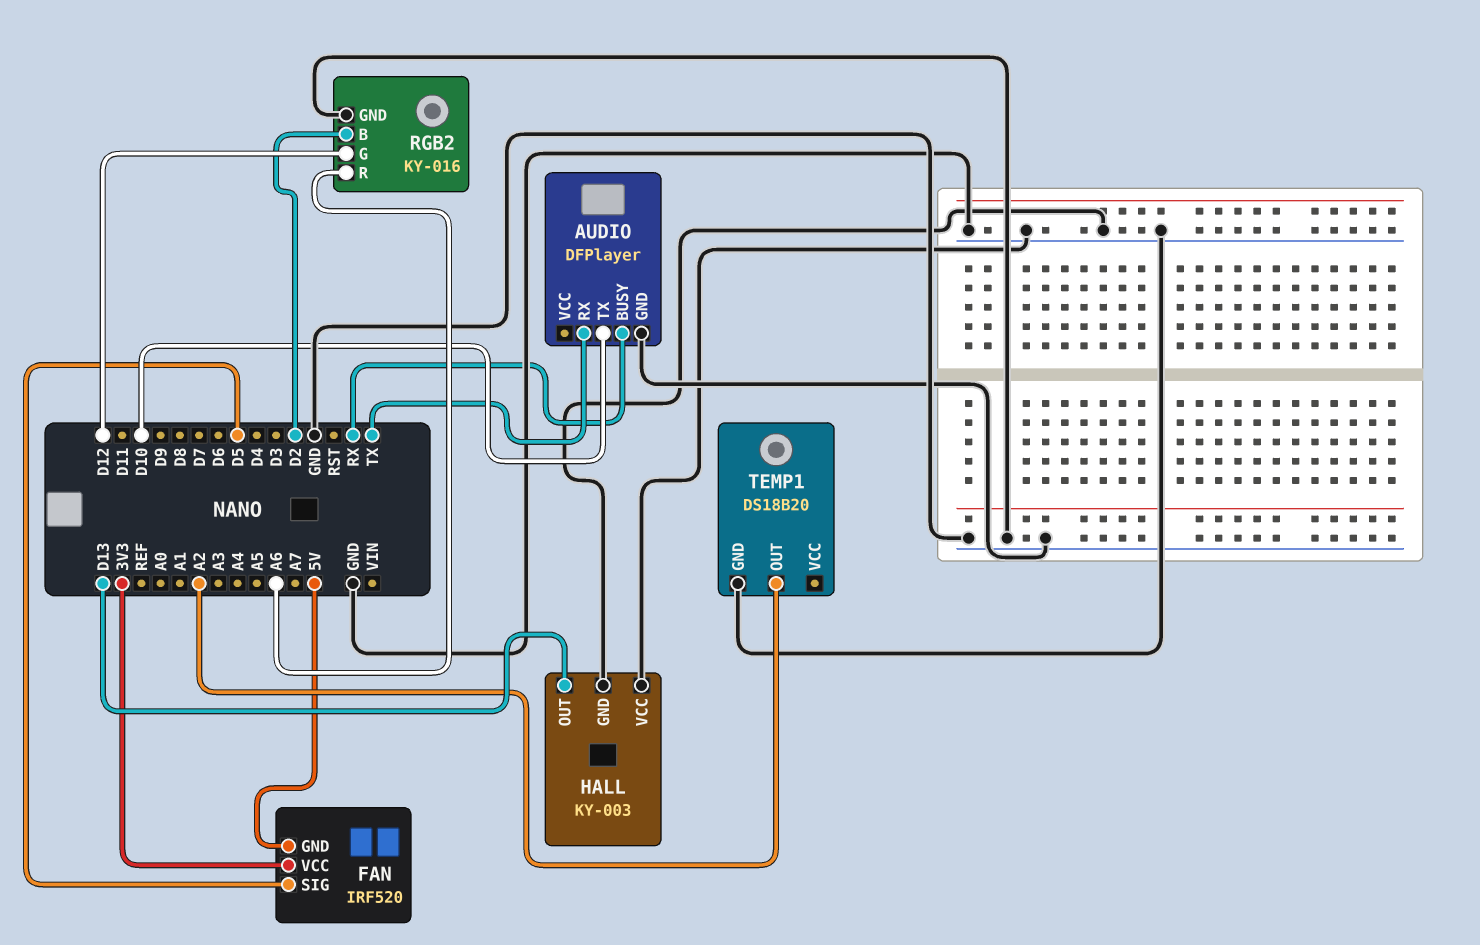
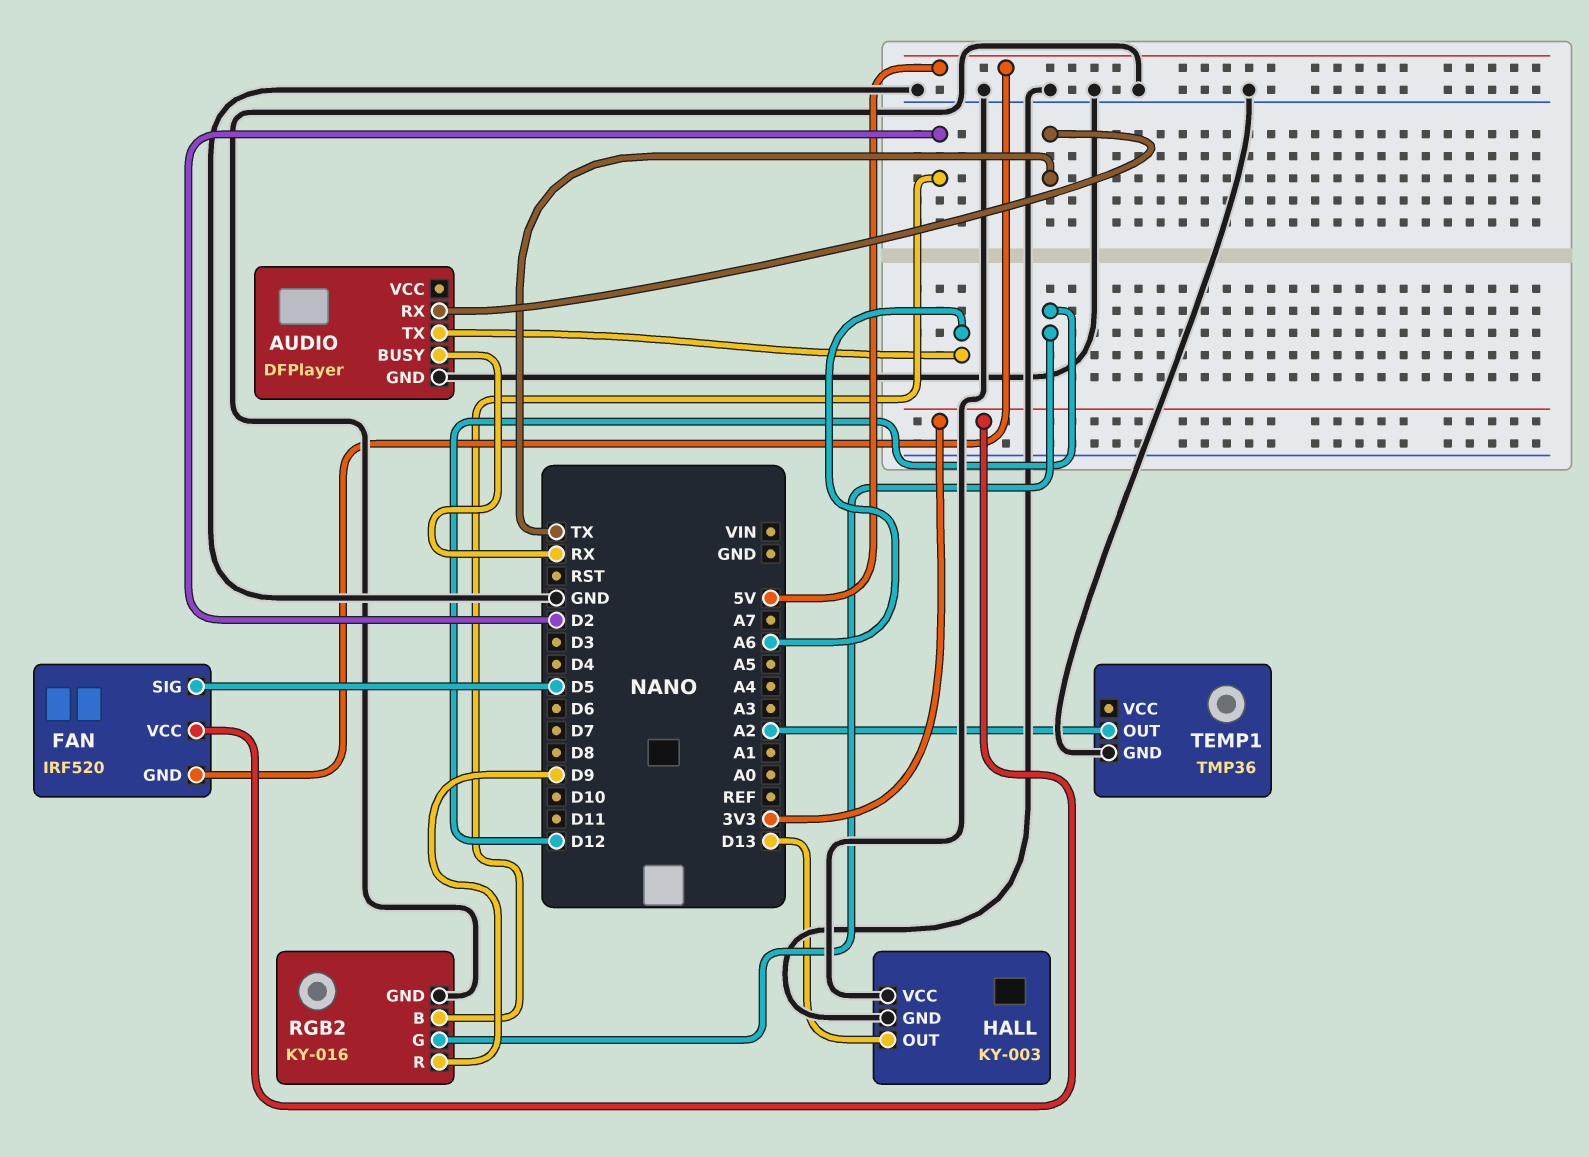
AUDIO pin TX: D10 -> A6
RGB2 pin R: A6 -> D9
TEMP1: DS18B20 -> TMP36

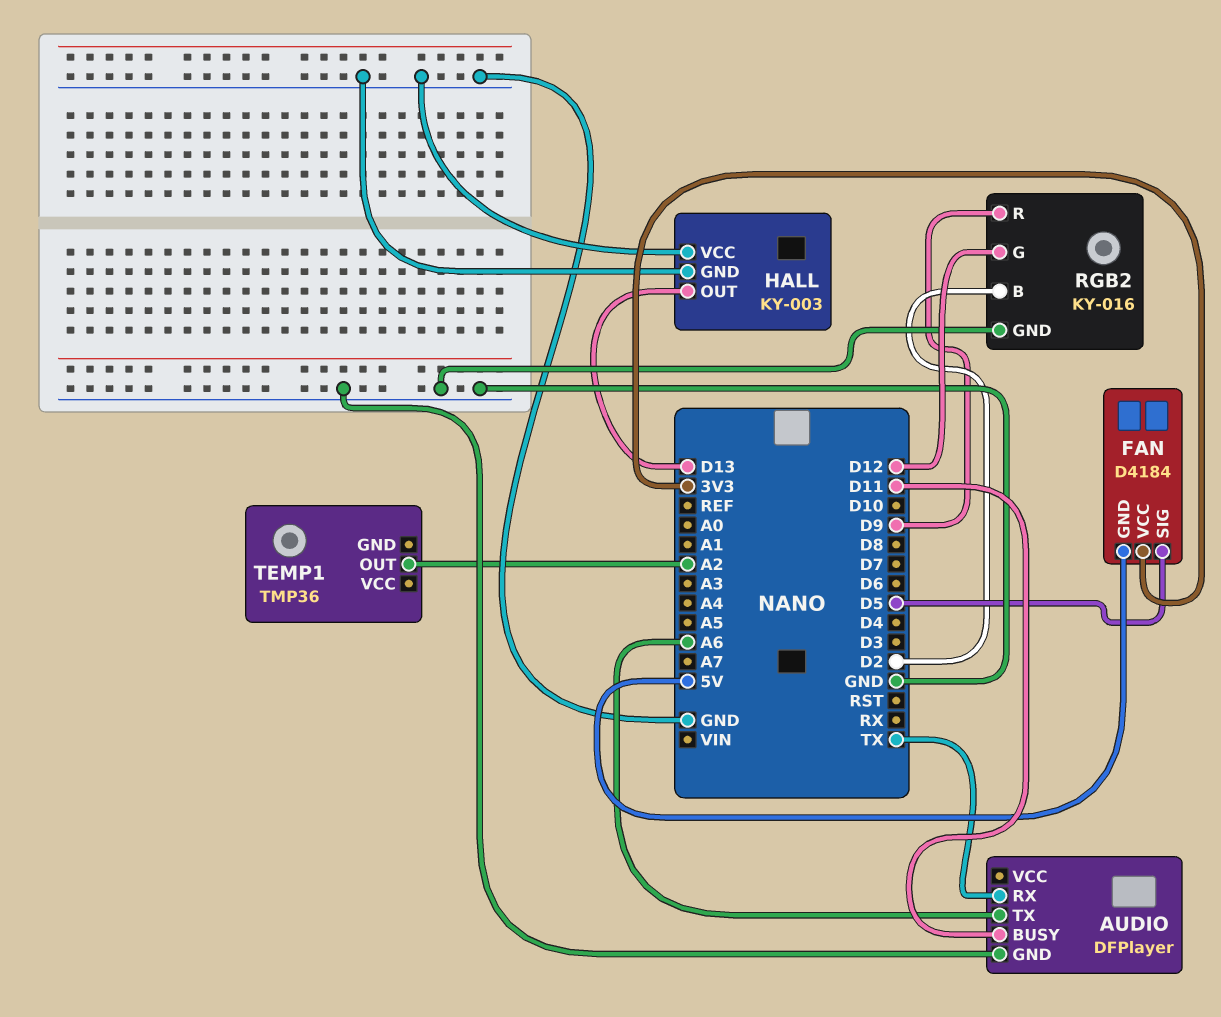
AUDIO pin BUSY: RX -> D11
FAN: IRF520 -> D4184
TEMP1 pin GND: GND -> none

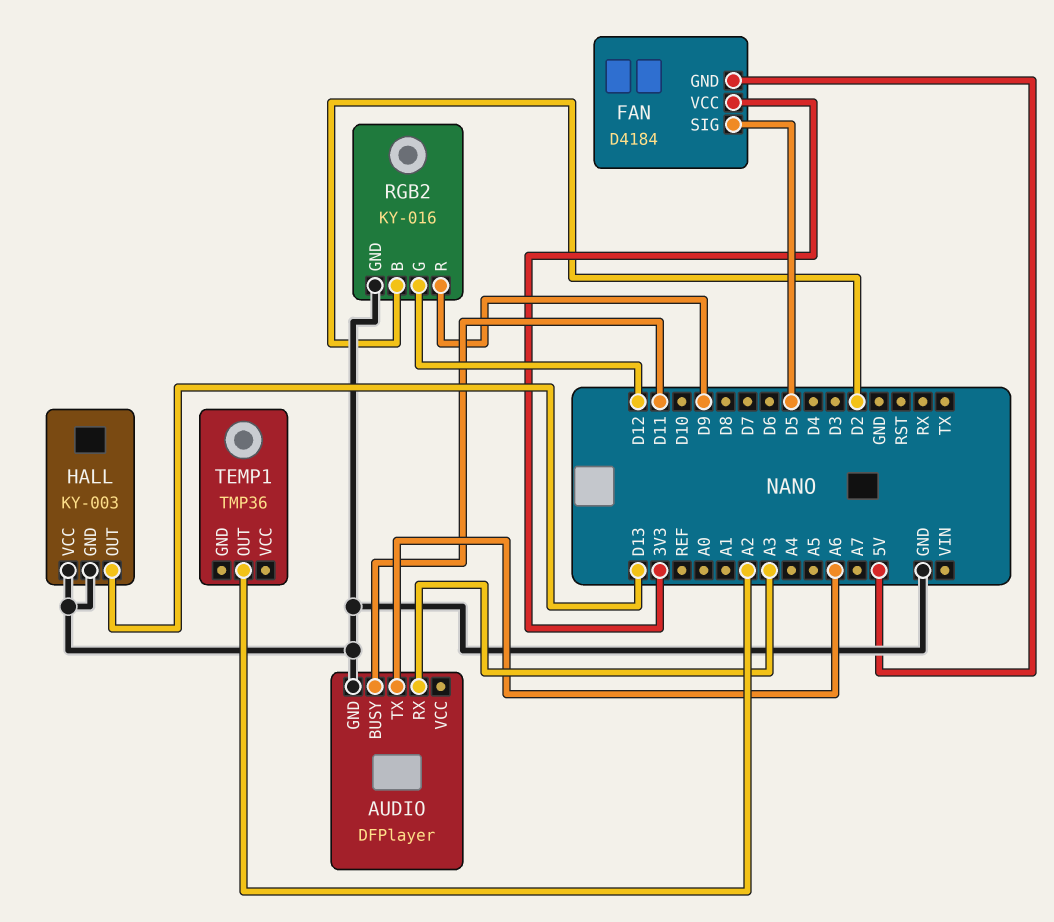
AUDIO pin RX: TX -> A3

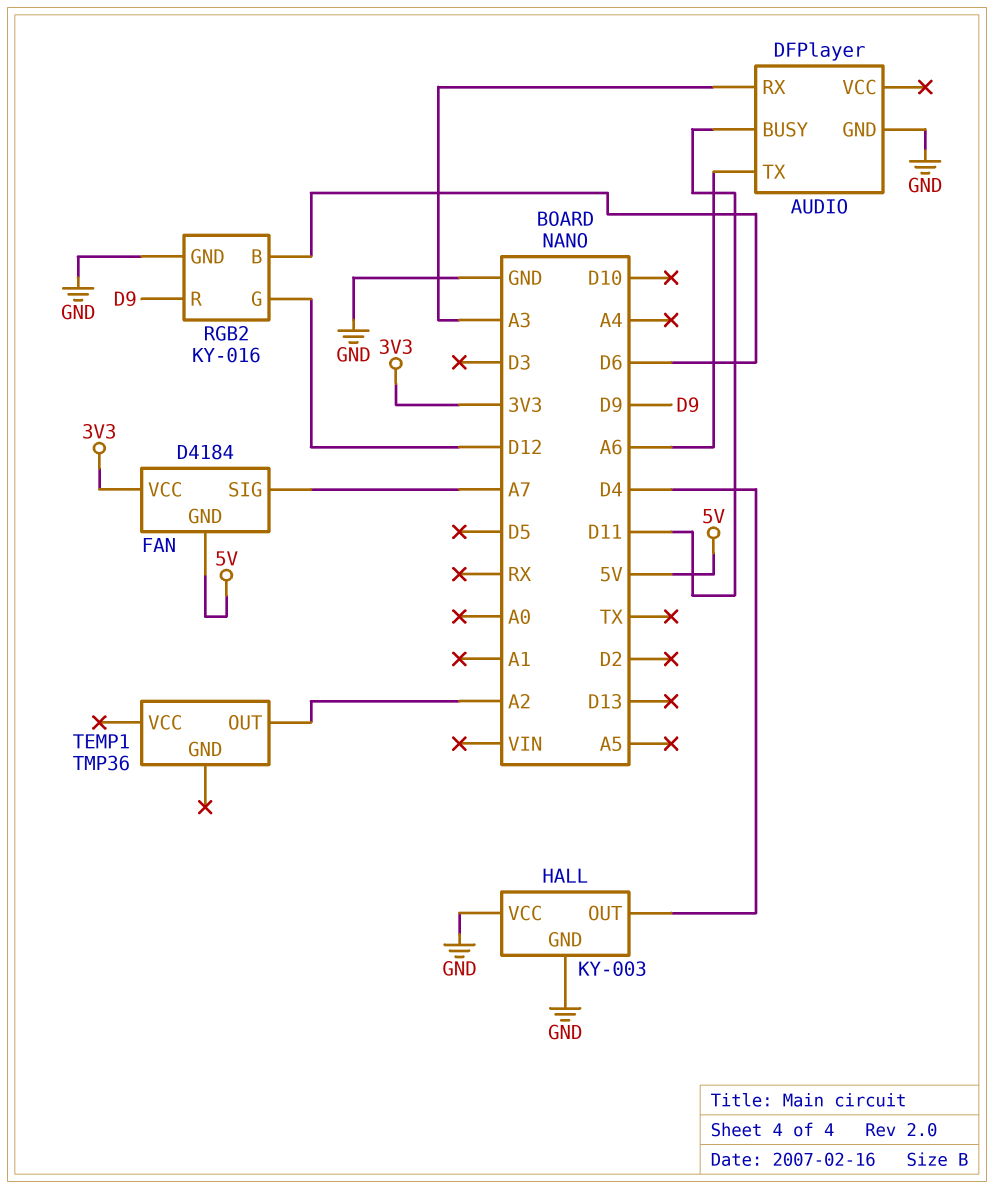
FAN pin SIG: D5 -> A7
HALL pin OUT: D13 -> D4
RGB2 pin B: D2 -> D6

